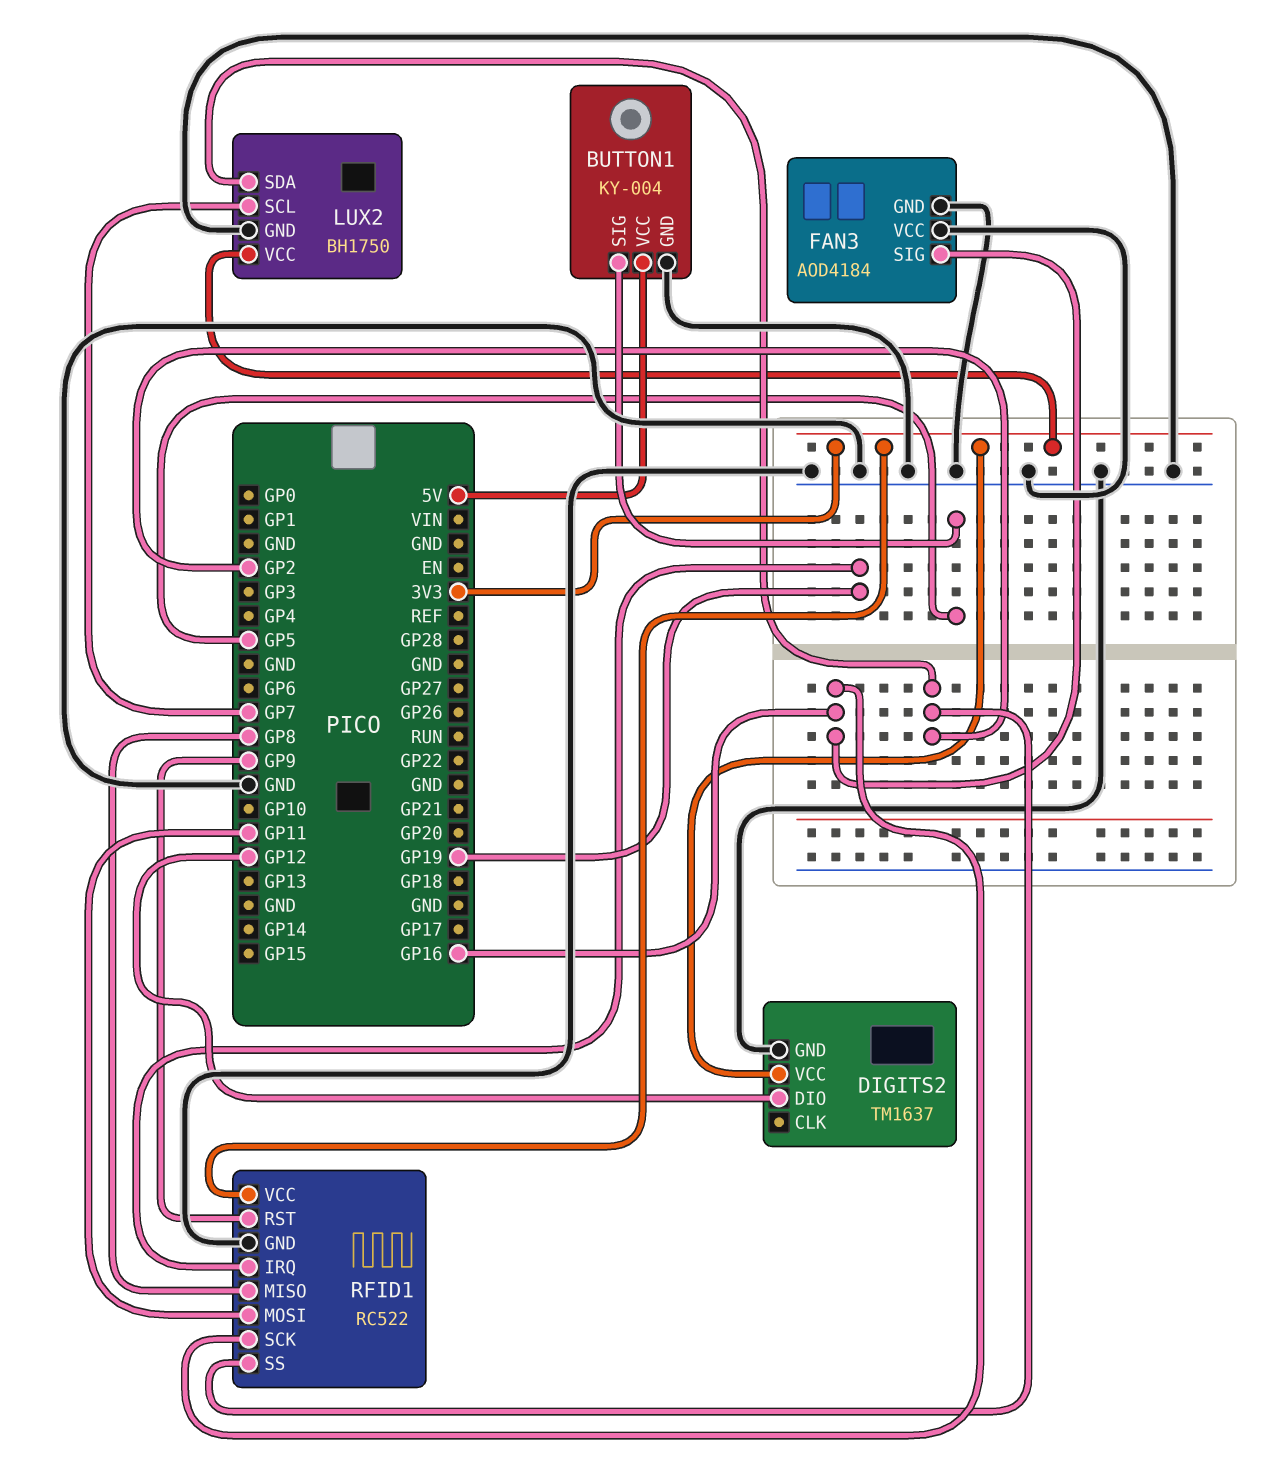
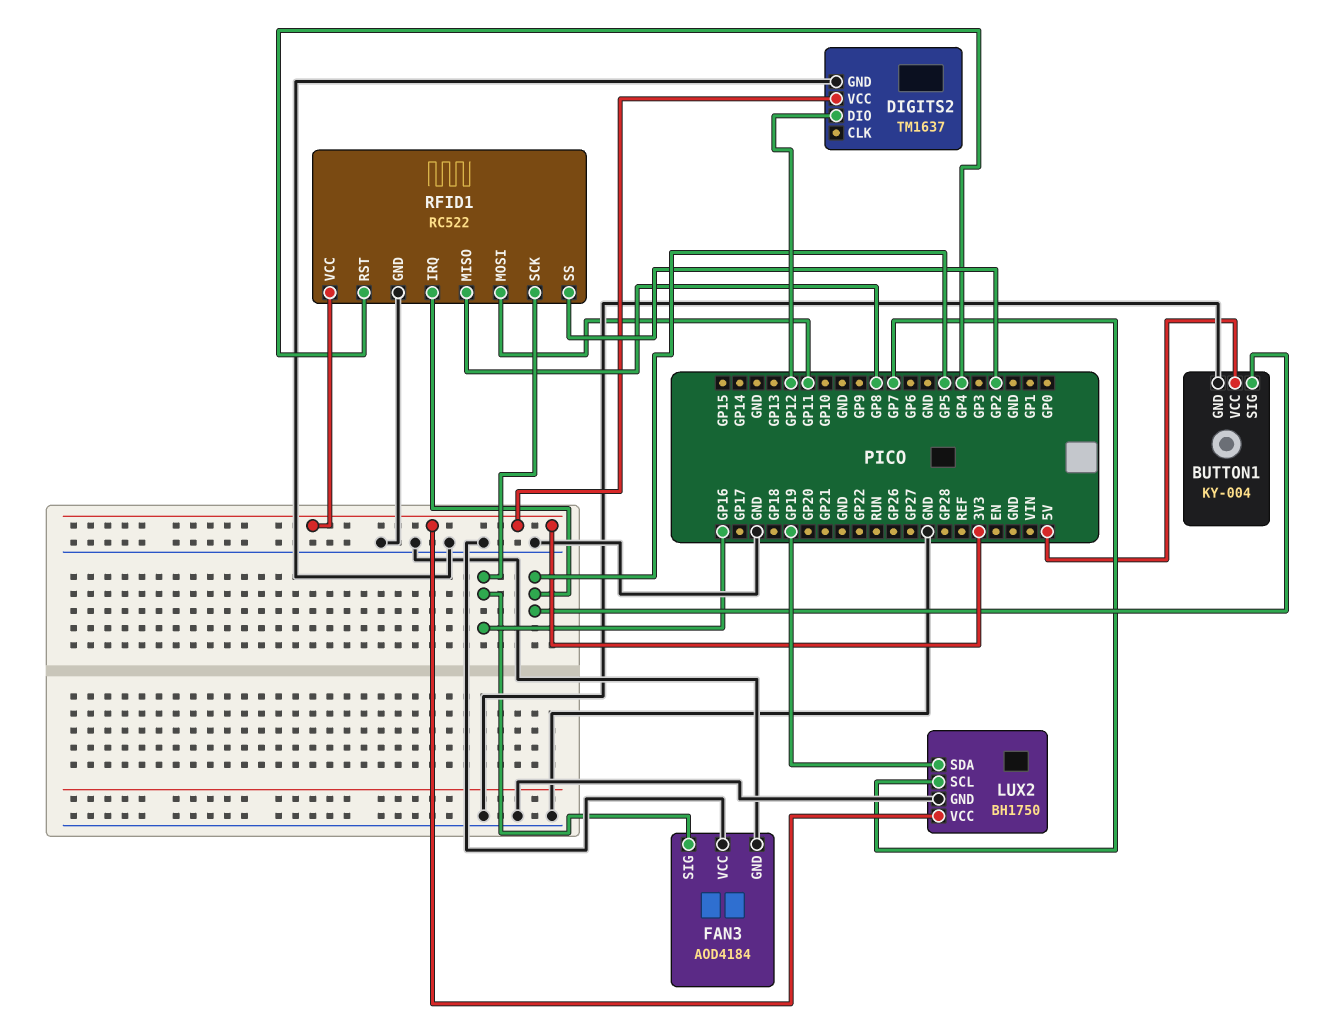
LUX2 pin SDA: GP2 -> GP19
RFID1 pin IRQ: GP19 -> GP5
RFID1 pin RST: GP9 -> GP4

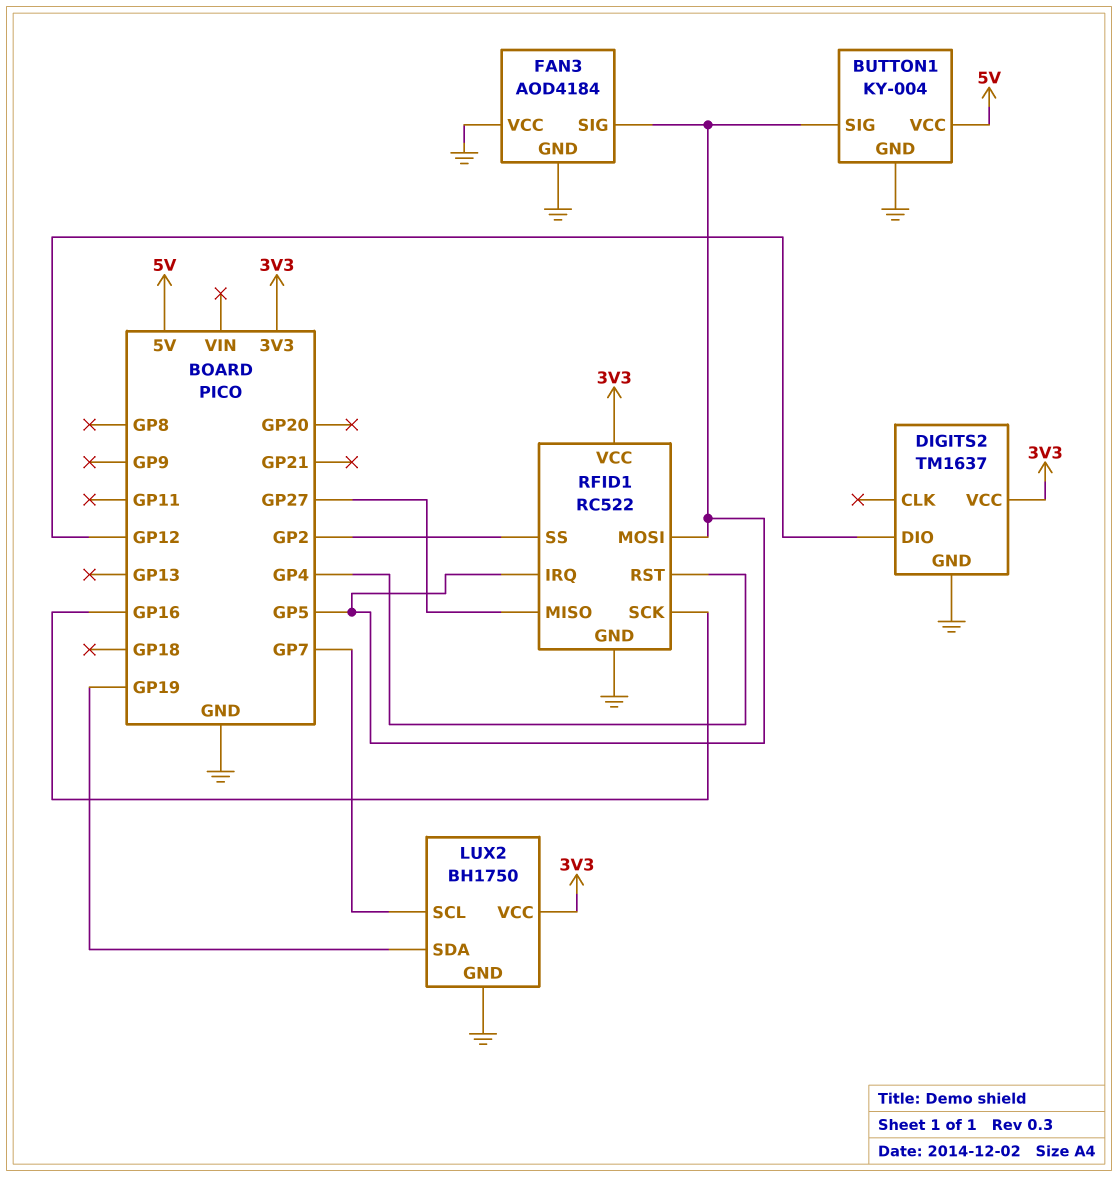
FAN3 pin SIG: GP16 -> GP5
RFID1 pin MISO: GP8 -> GP27
RFID1 pin MOSI: GP11 -> GP5

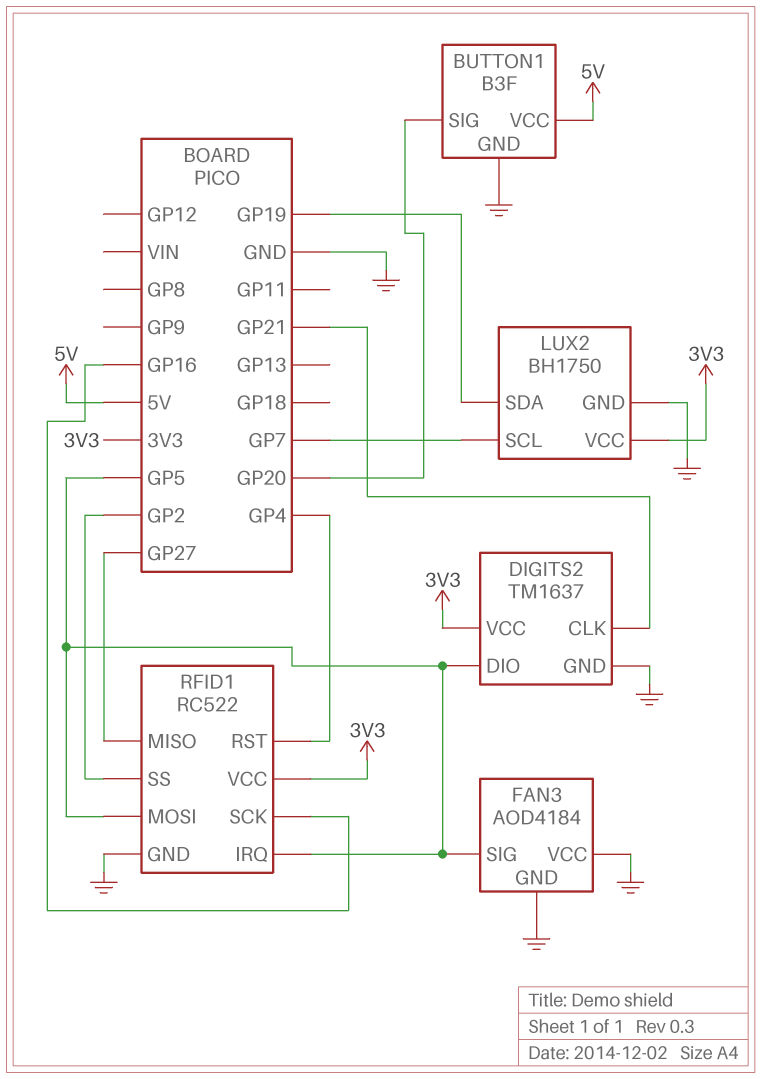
BUTTON1: KY-004 -> B3F
BUTTON1 pin SIG: GP5 -> GP20
DIGITS2 pin CLK: none -> GP21
DIGITS2 pin DIO: GP12 -> GP5

